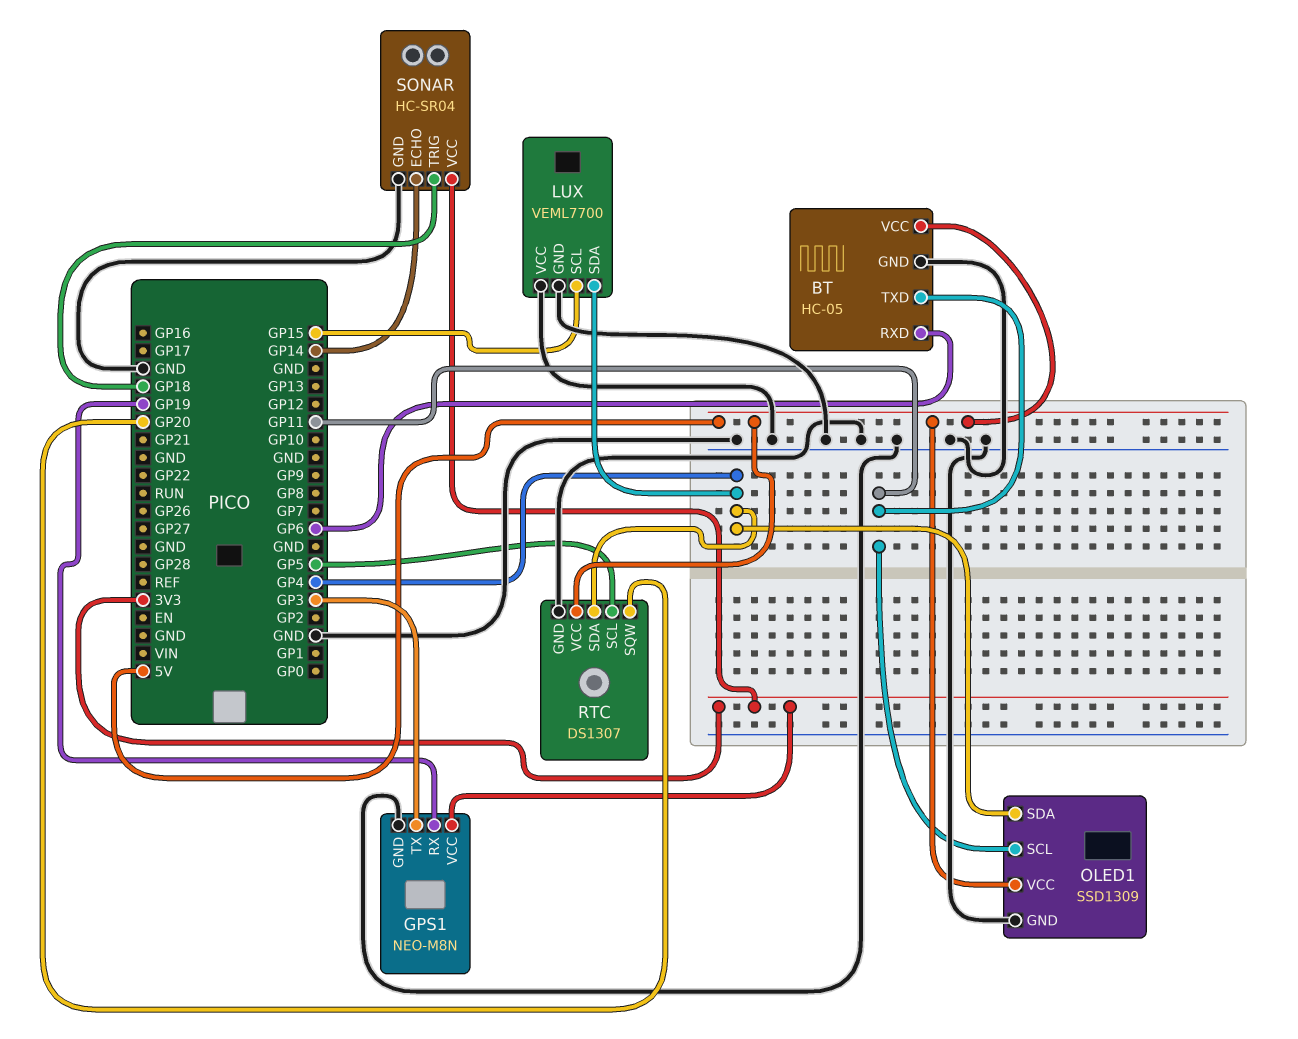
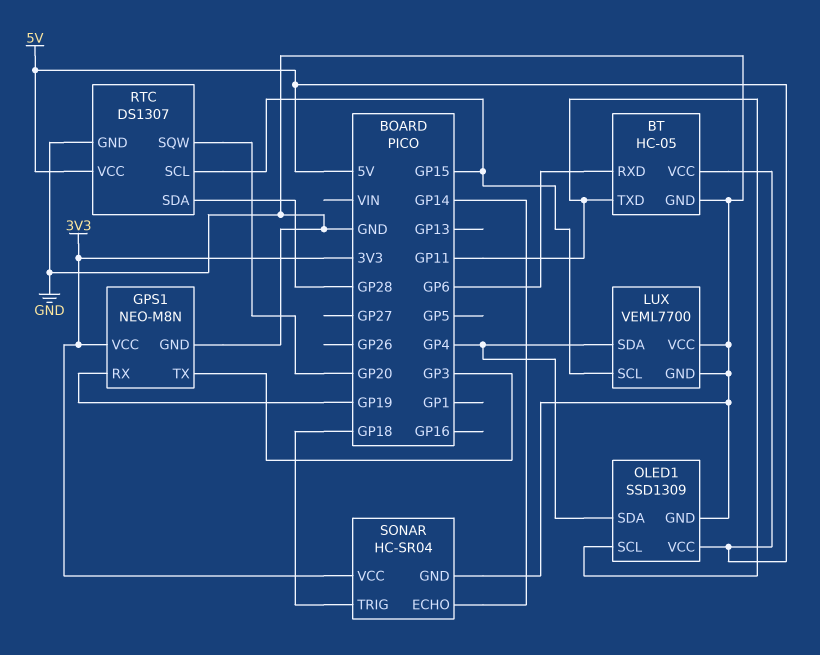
RTC pin SCL: GP5 -> GP15
RTC pin SDA: GP4 -> GP28

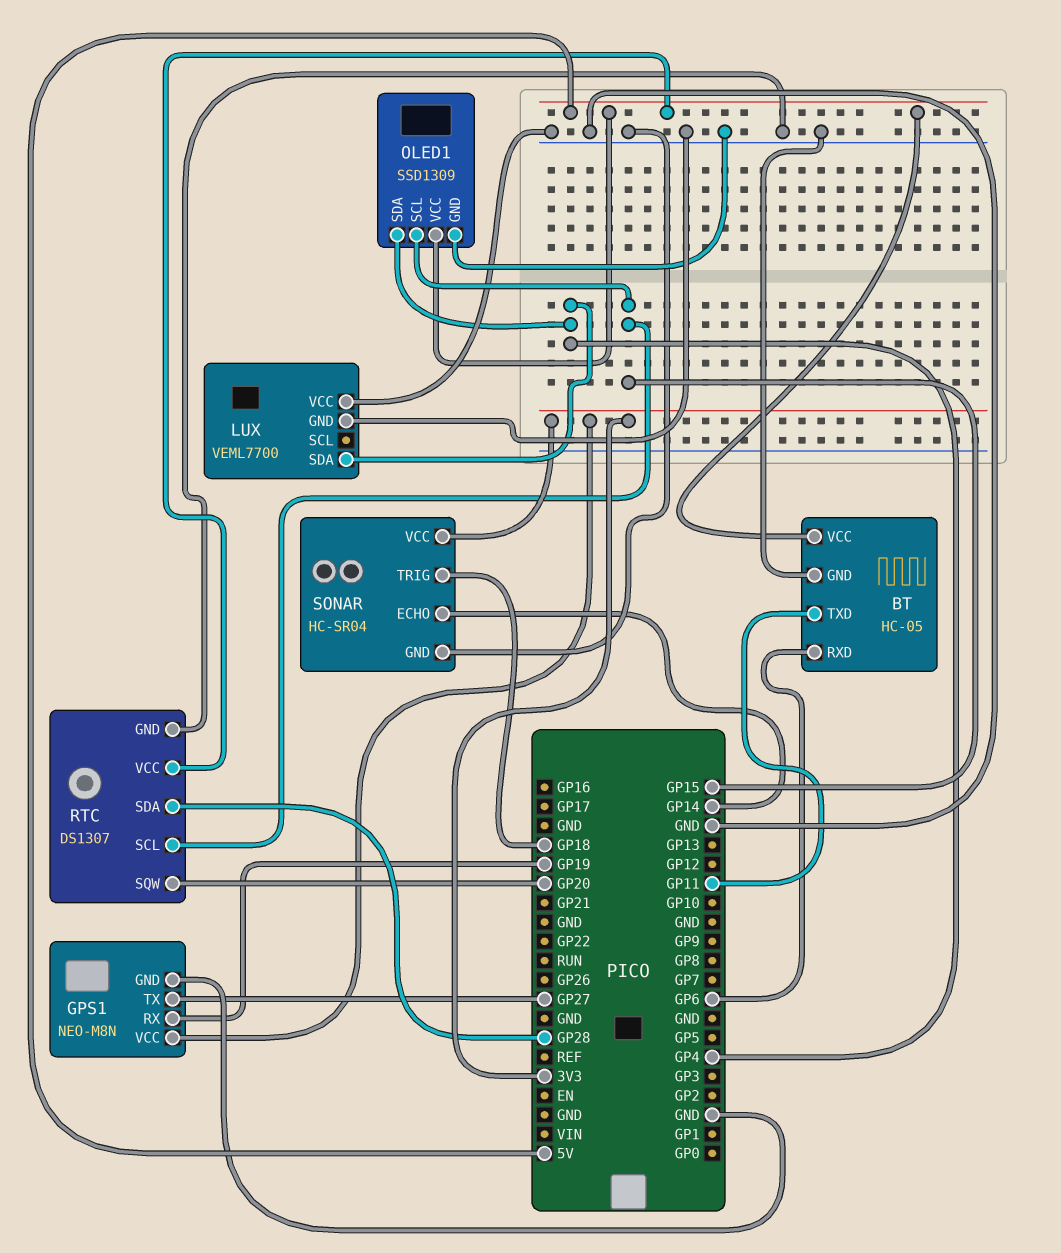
GPS1 pin TX: GP3 -> GP27
LUX pin SCL: GP15 -> none
OLED1 pin SCL: GP11 -> GP15

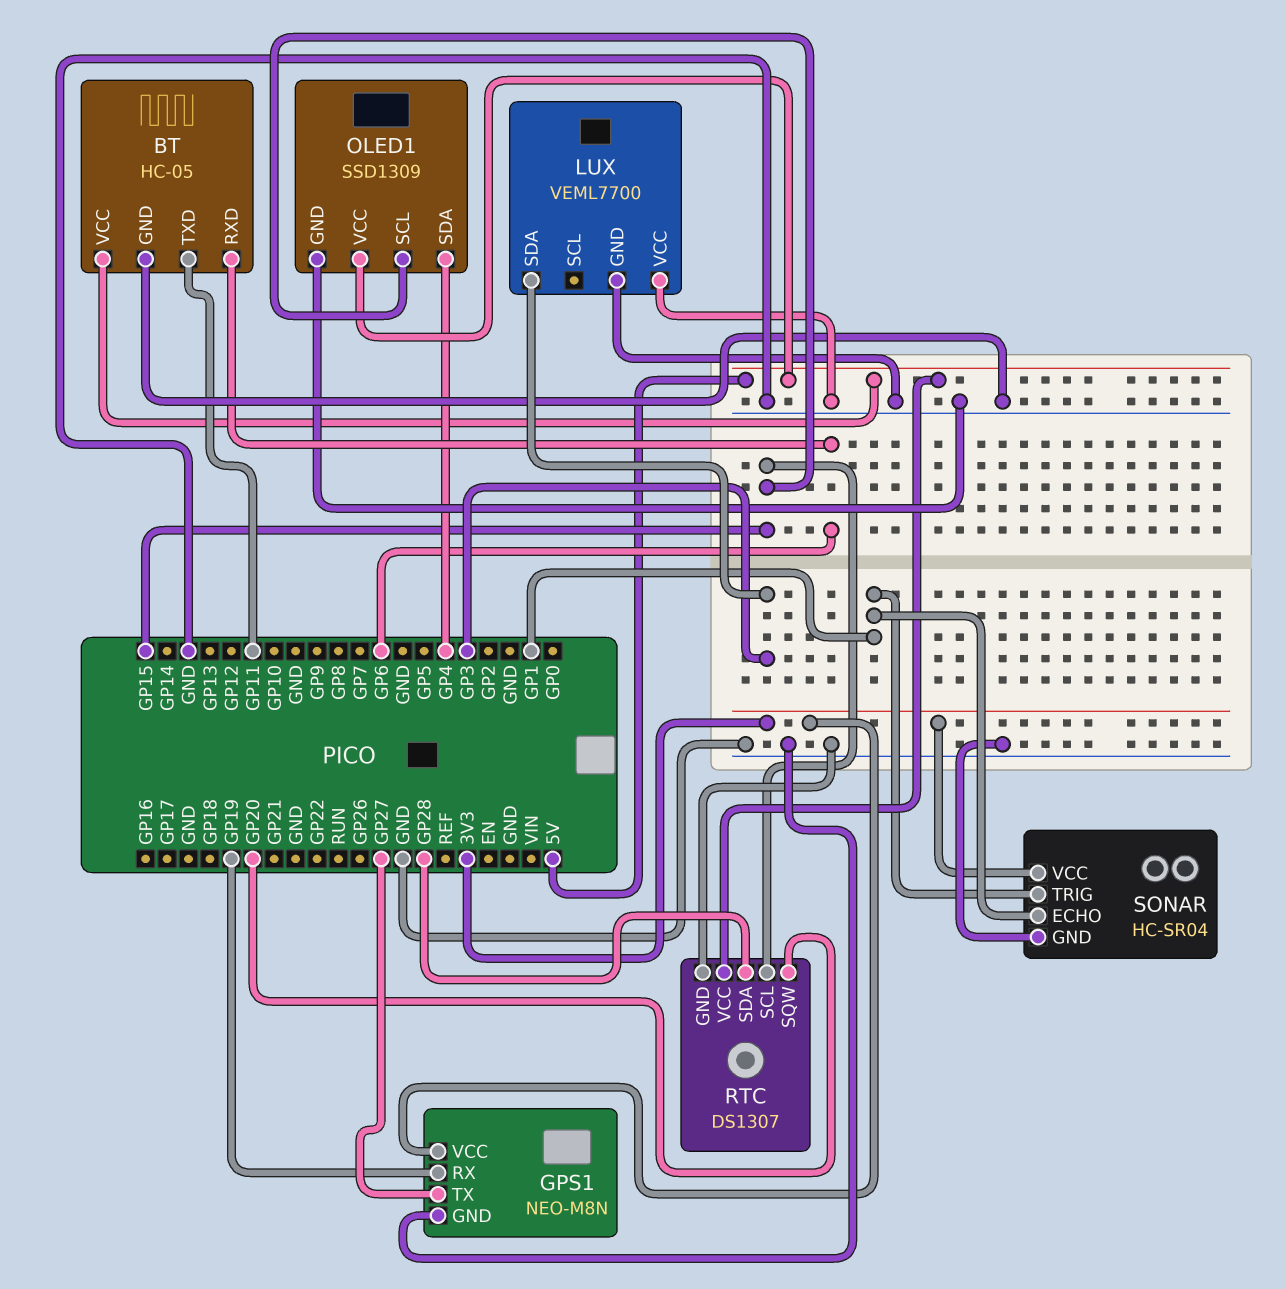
LUX pin SDA: GP4 -> GP3
SONAR pin ECHO: GP14 -> GP1
SONAR pin TRIG: GP18 -> GP1

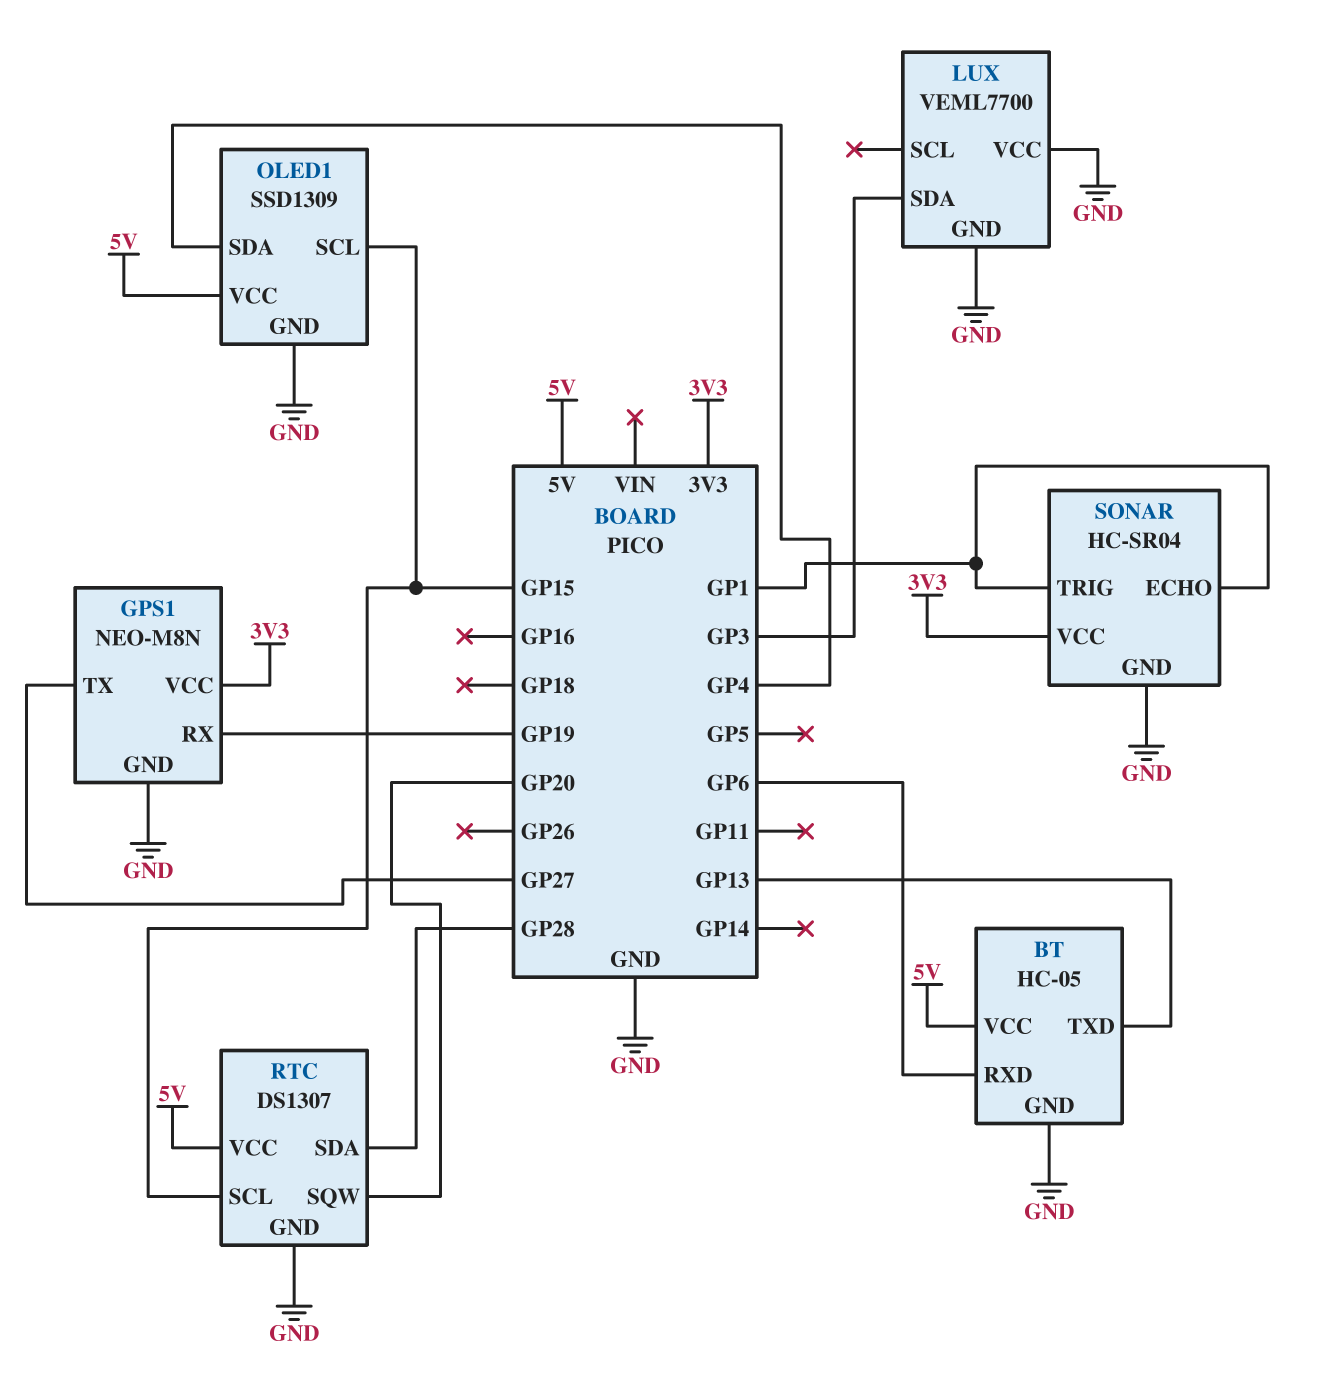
BT pin TXD: GP11 -> GP13

